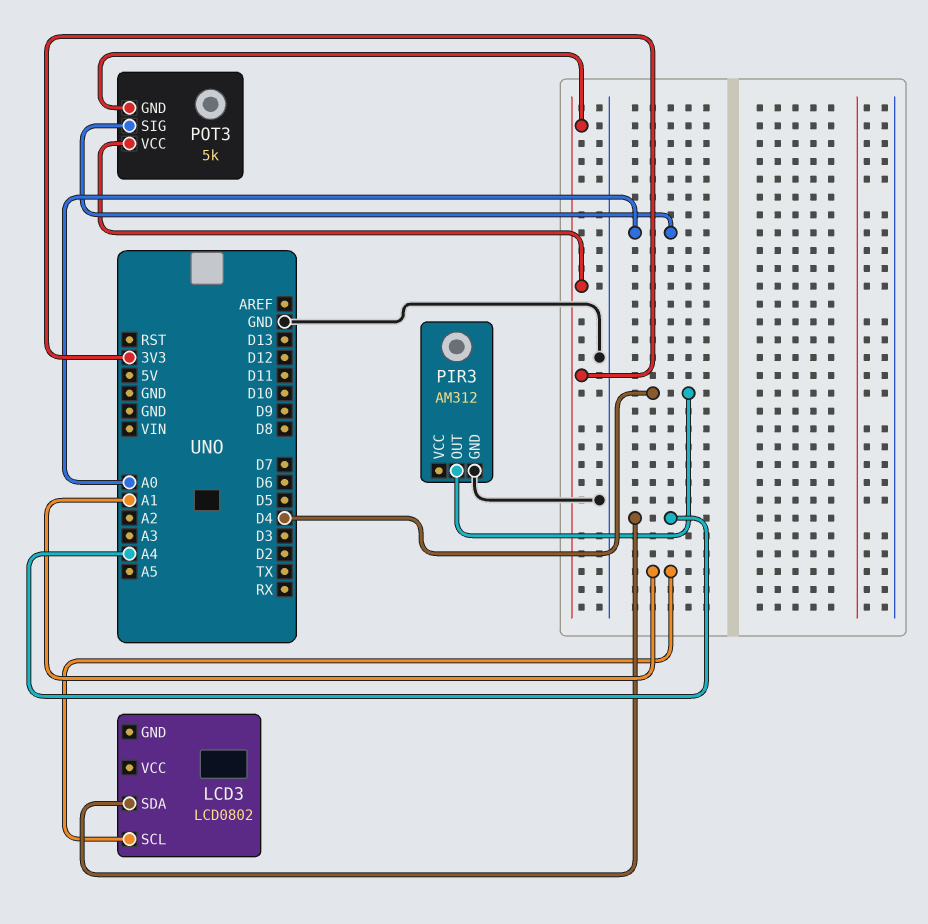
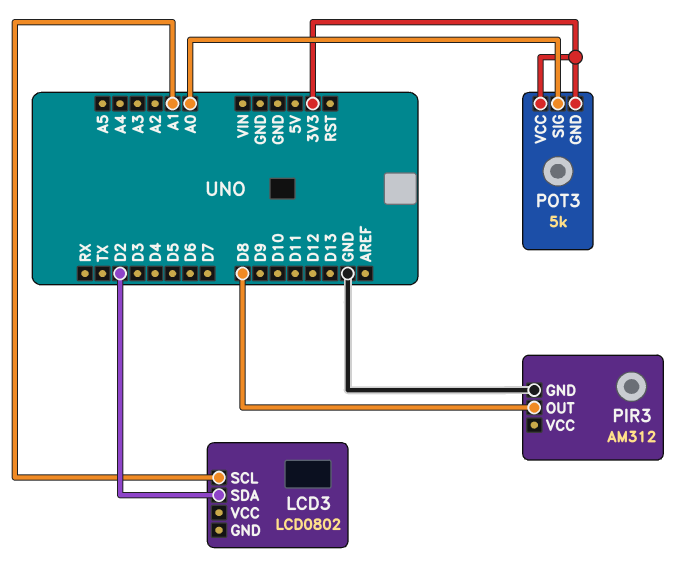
LCD3 pin SDA: A4 -> D2
PIR3 pin OUT: D4 -> D8

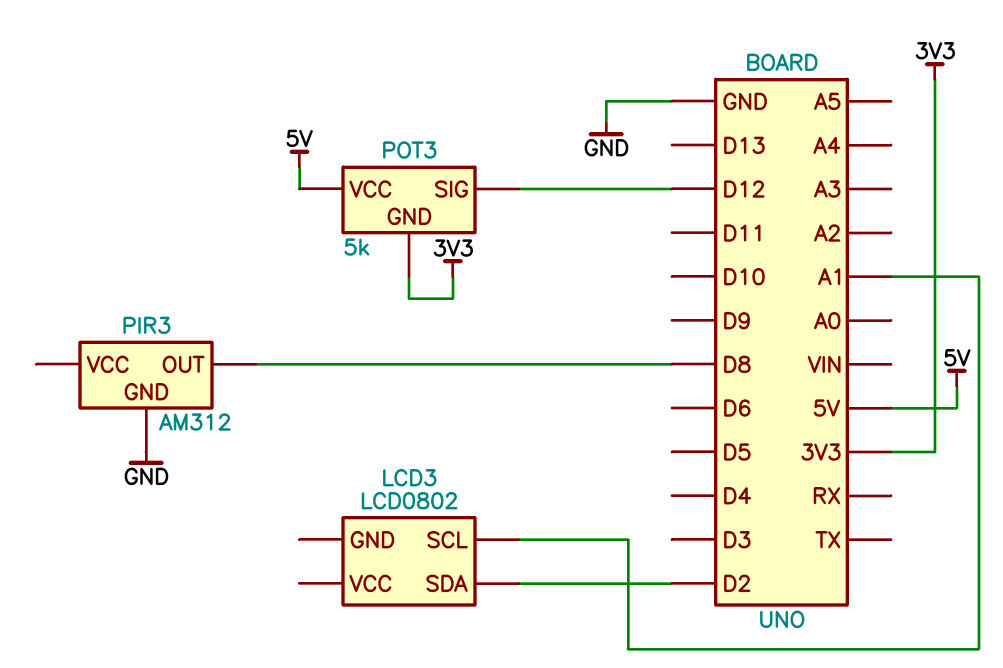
POT3 pin SIG: A0 -> D12
POT3 pin VCC: 3V3 -> 5V

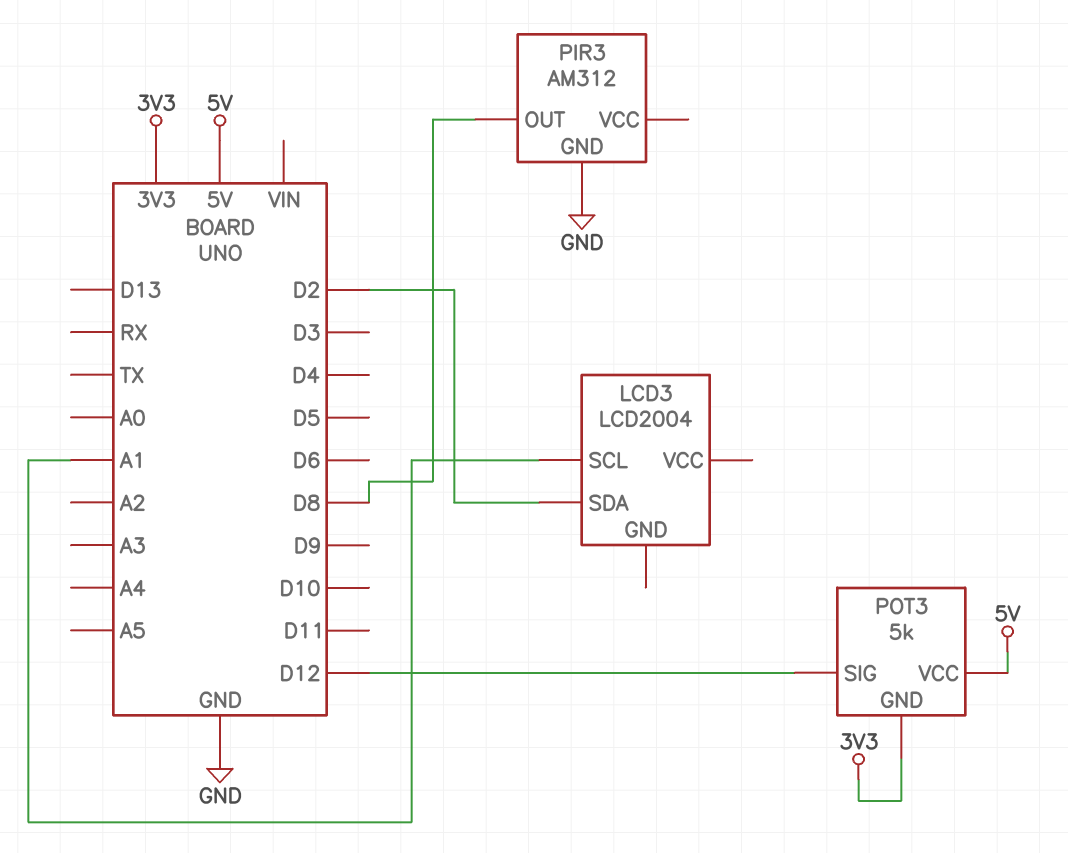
LCD3: LCD0802 -> LCD2004

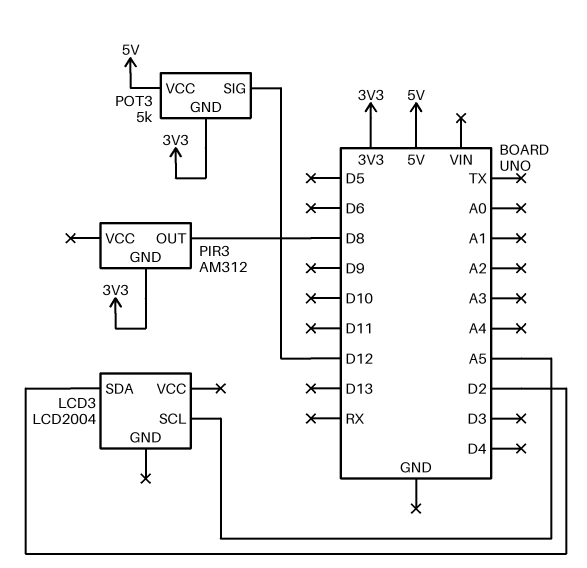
LCD3 pin SCL: A1 -> A5
PIR3 pin GND: GND -> 3V3

